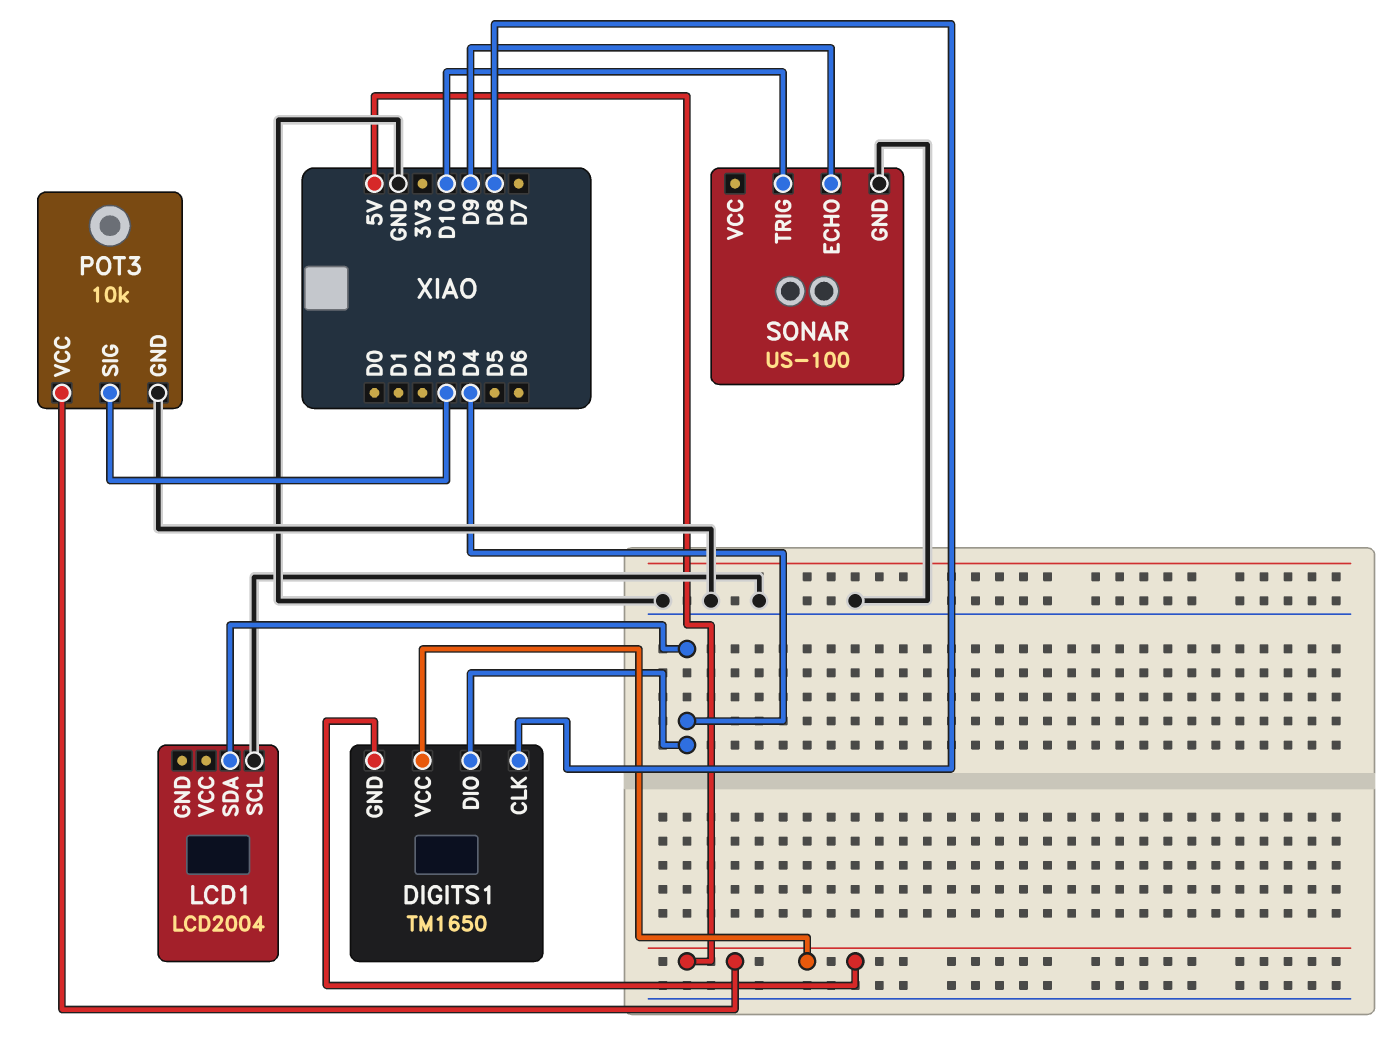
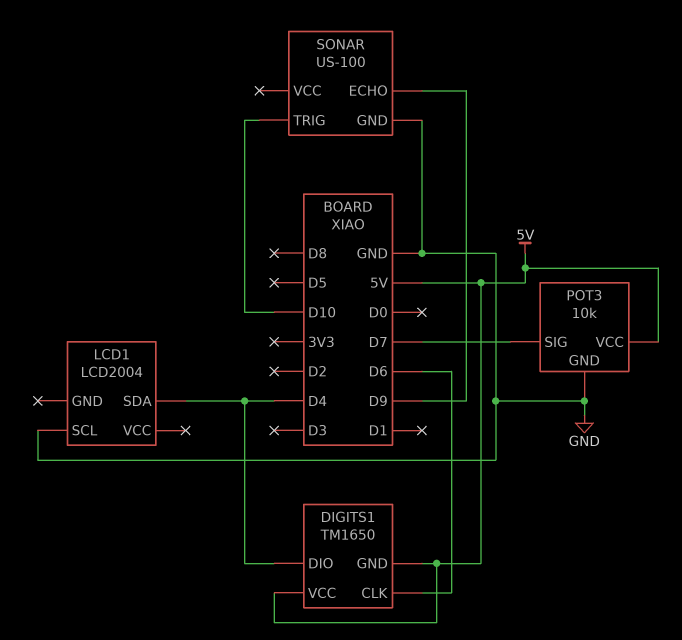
DIGITS1 pin CLK: D8 -> D6
POT3 pin SIG: D3 -> D7

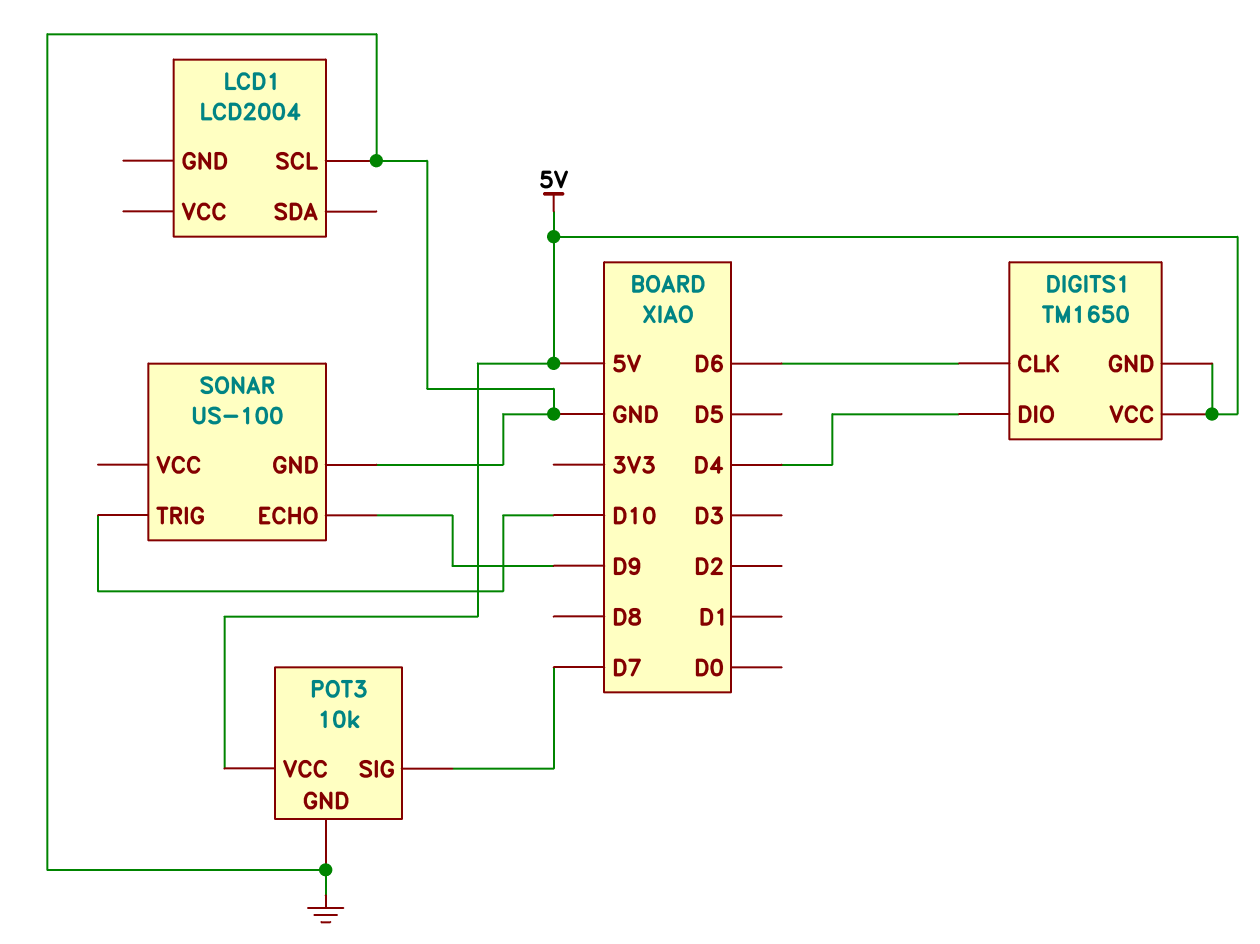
LCD1 pin SDA: D4 -> none

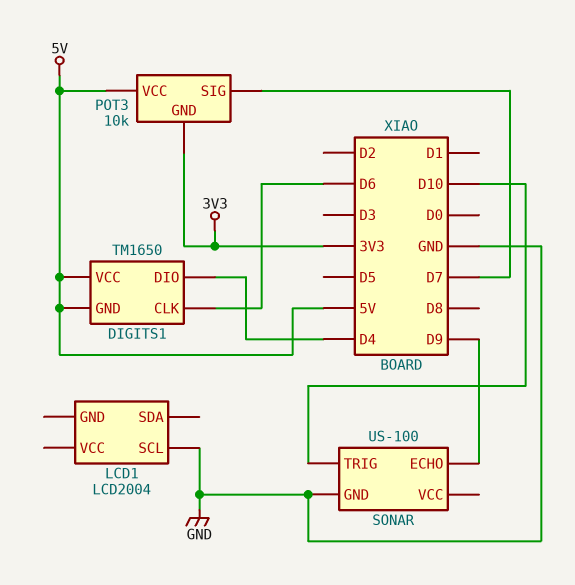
POT3 pin GND: GND -> 3V3

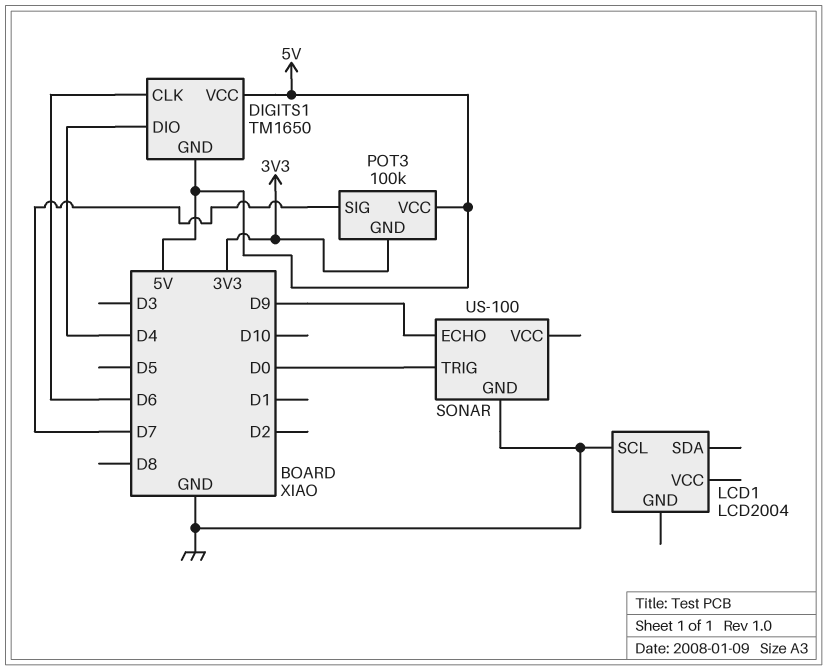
POT3: 10k -> 100k
SONAR pin TRIG: D10 -> D0

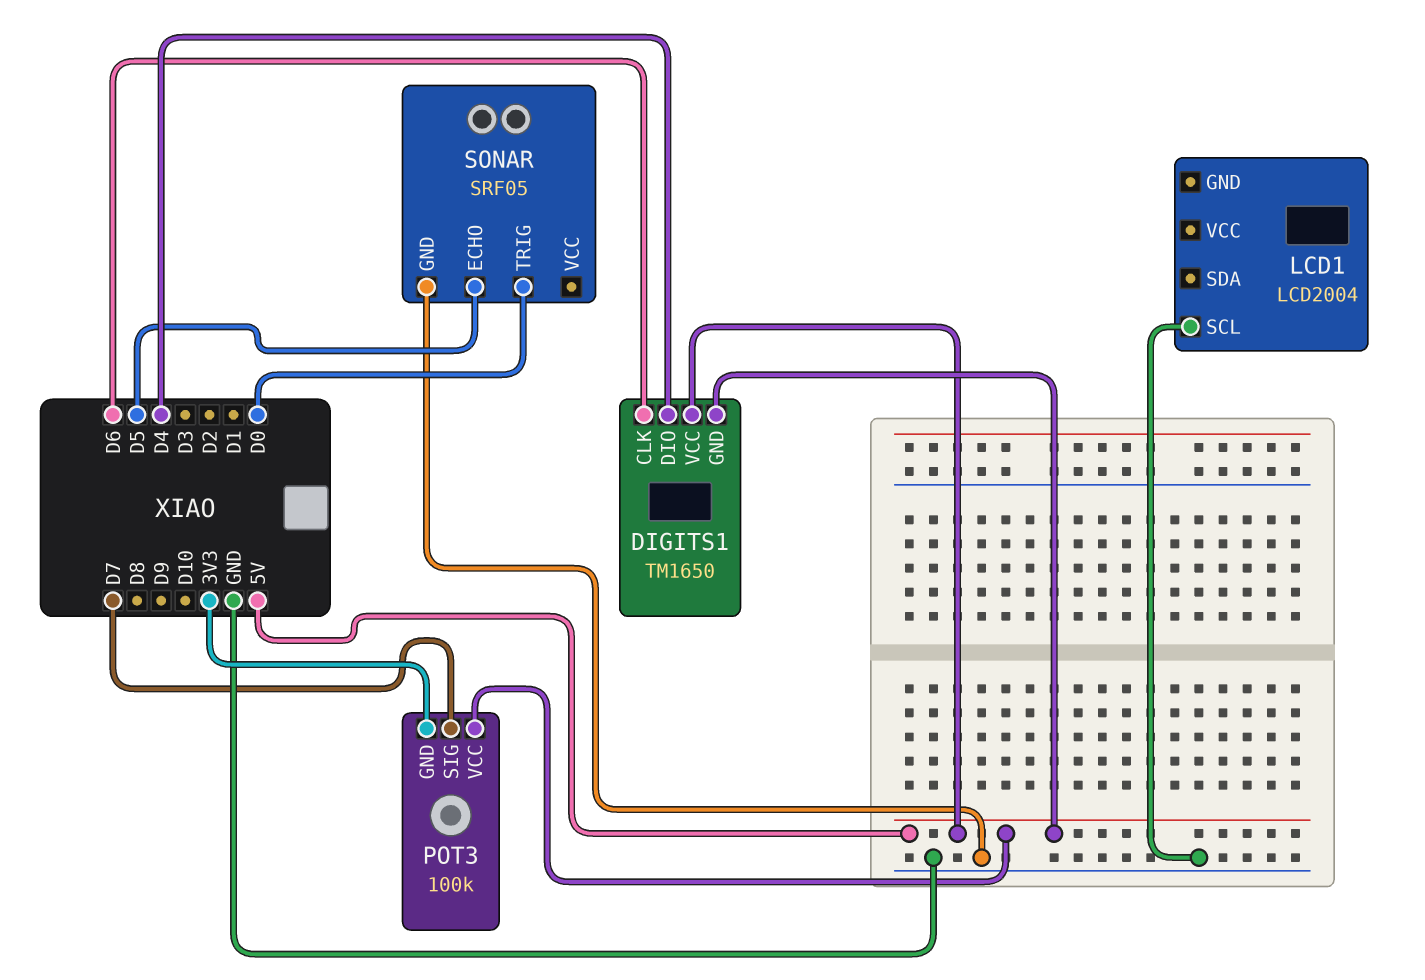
SONAR: US-100 -> SRF05
SONAR pin ECHO: D9 -> D5

